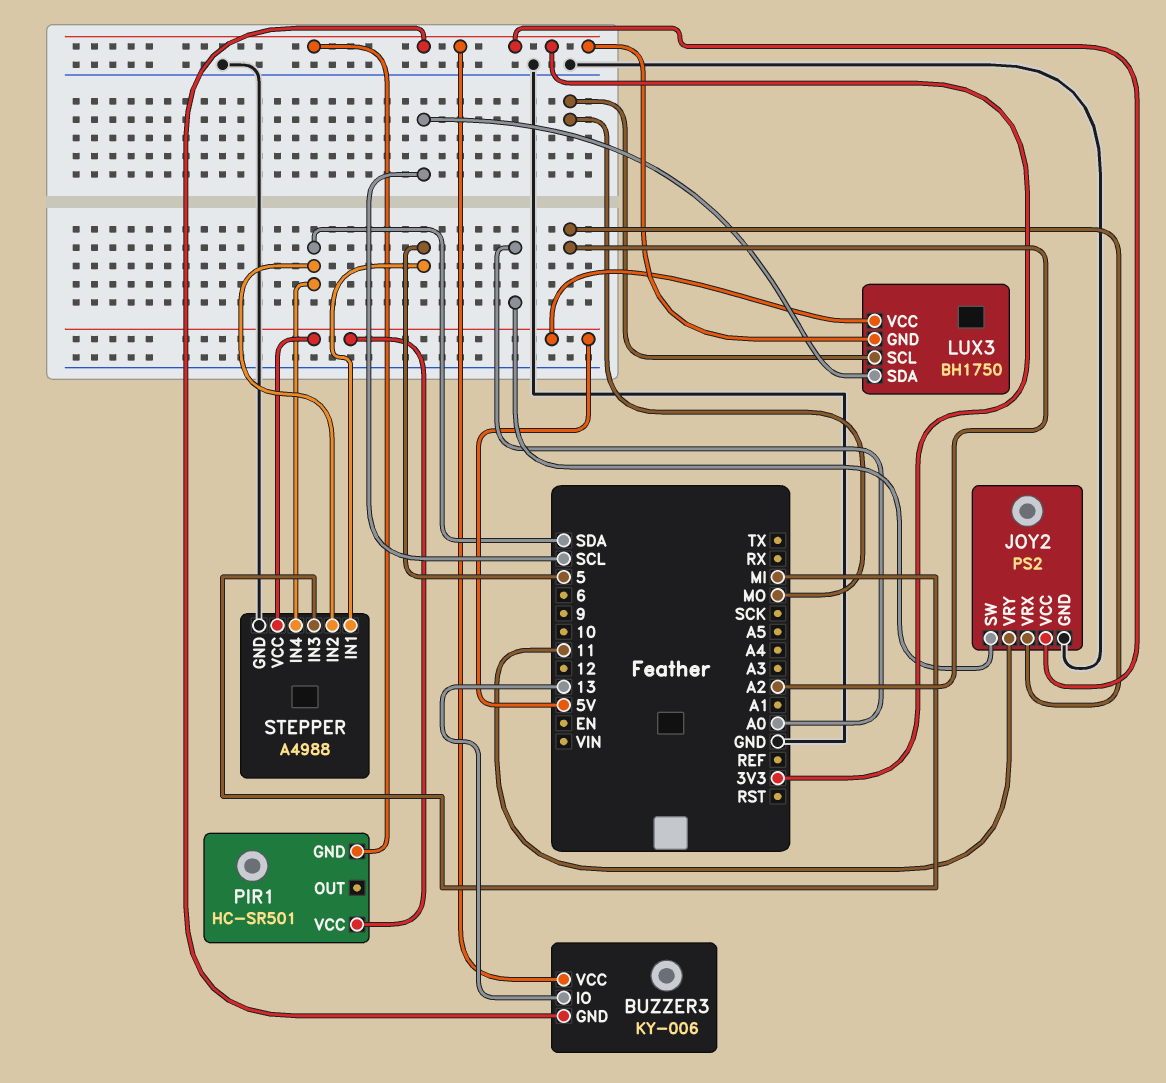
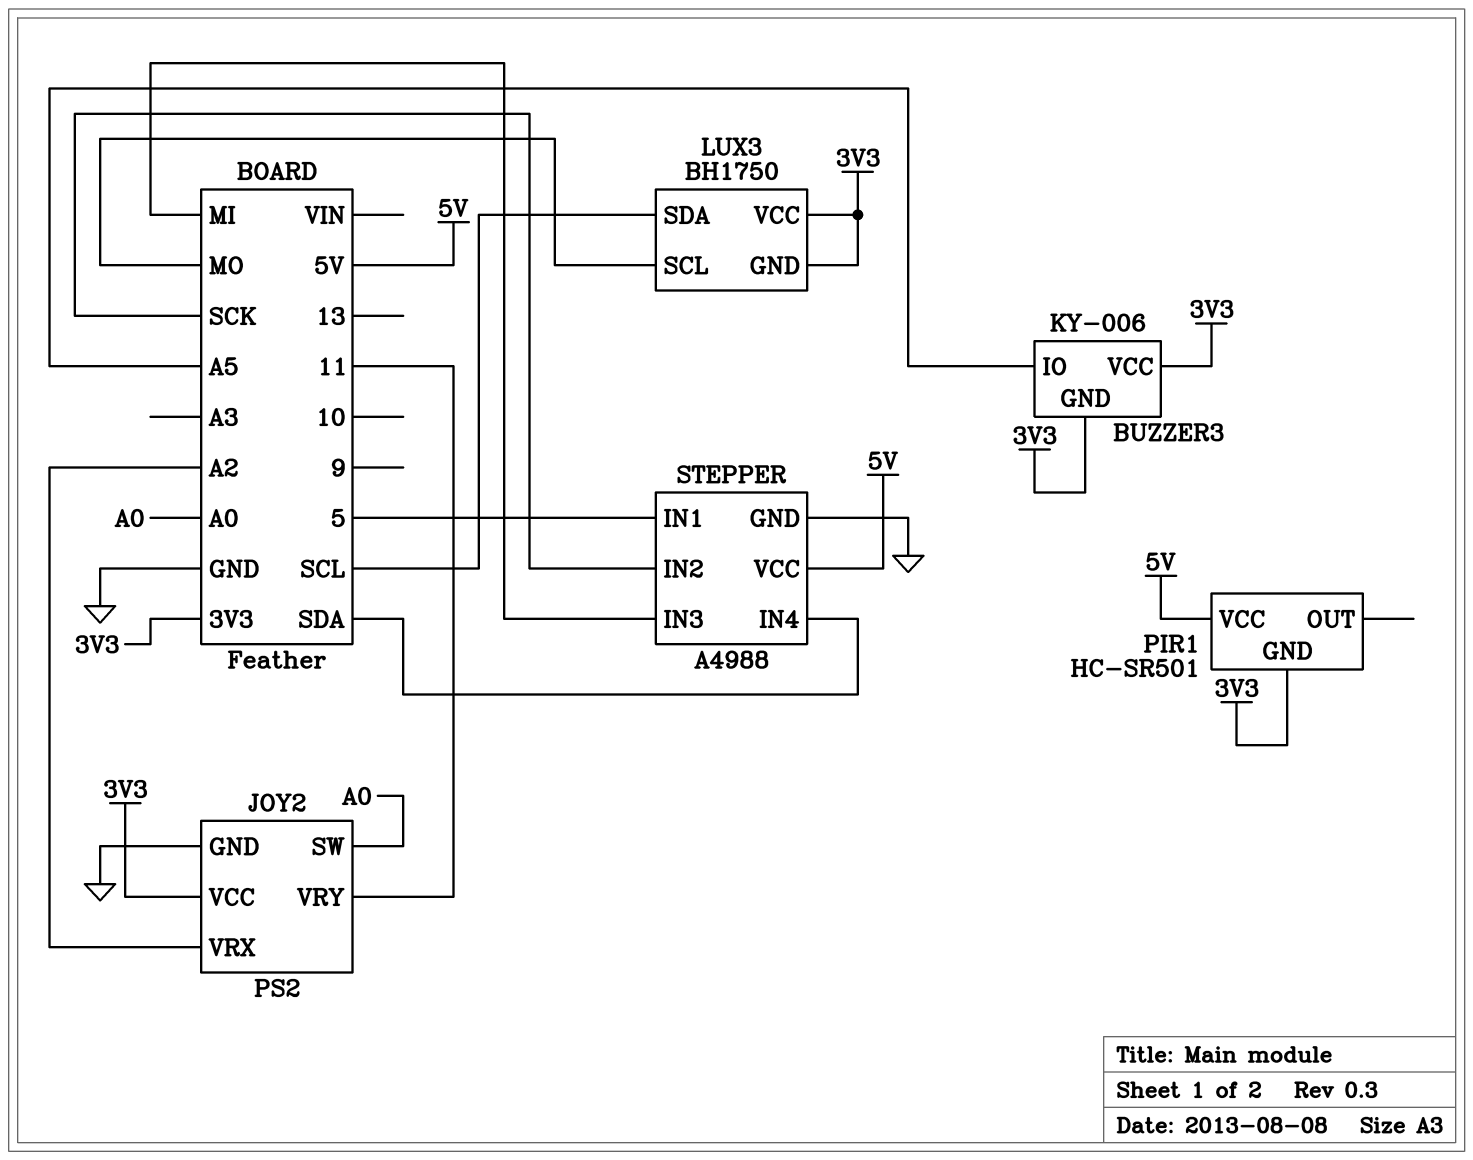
BUZZER3 pin IO: 13 -> A5
LUX3 pin VCC: 5V -> 3V3
STEPPER pin IN2: SDA -> SCK

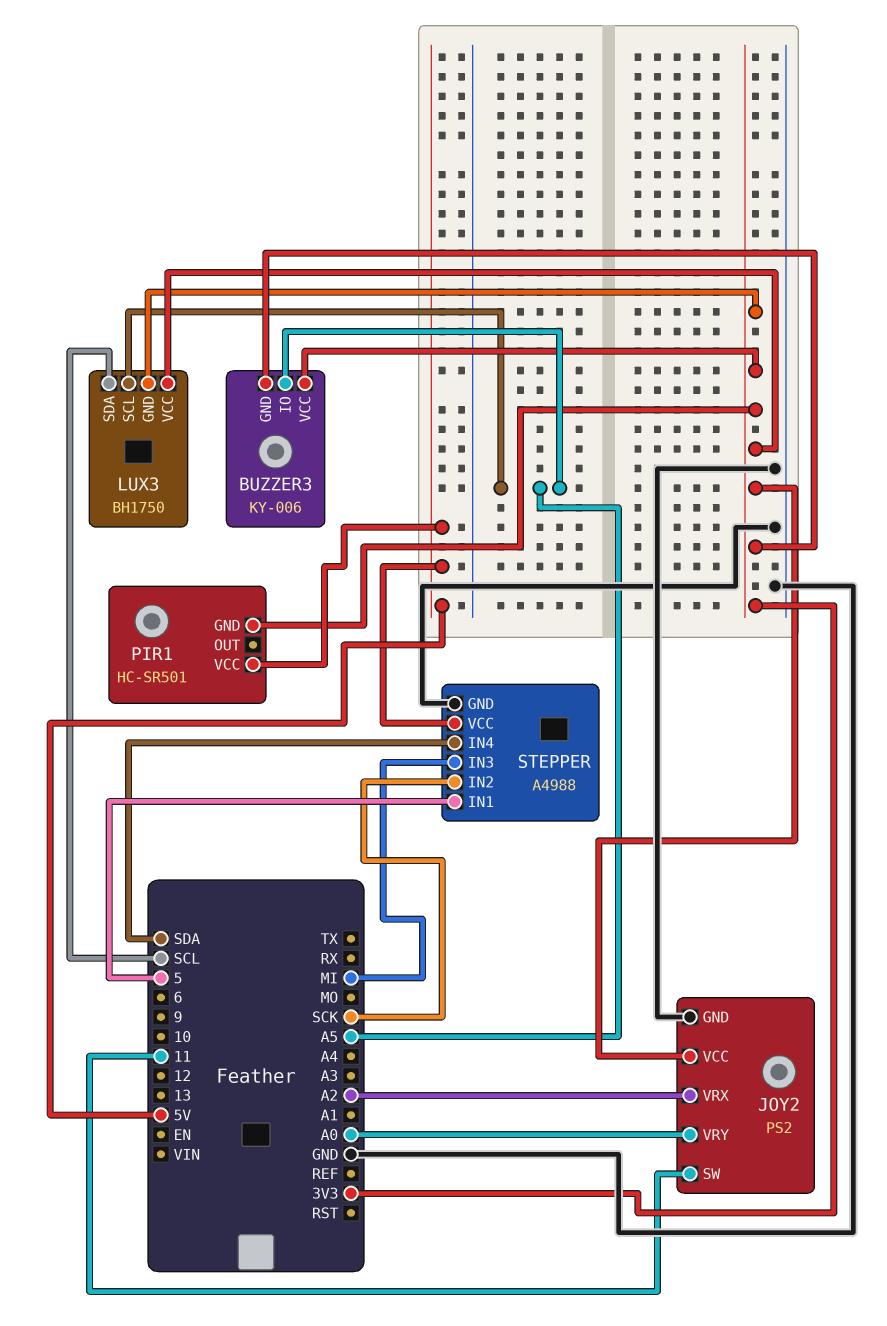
JOY2 pin SW: A0 -> 11
JOY2 pin VRY: 11 -> A0
LUX3 pin SCL: MO -> A5

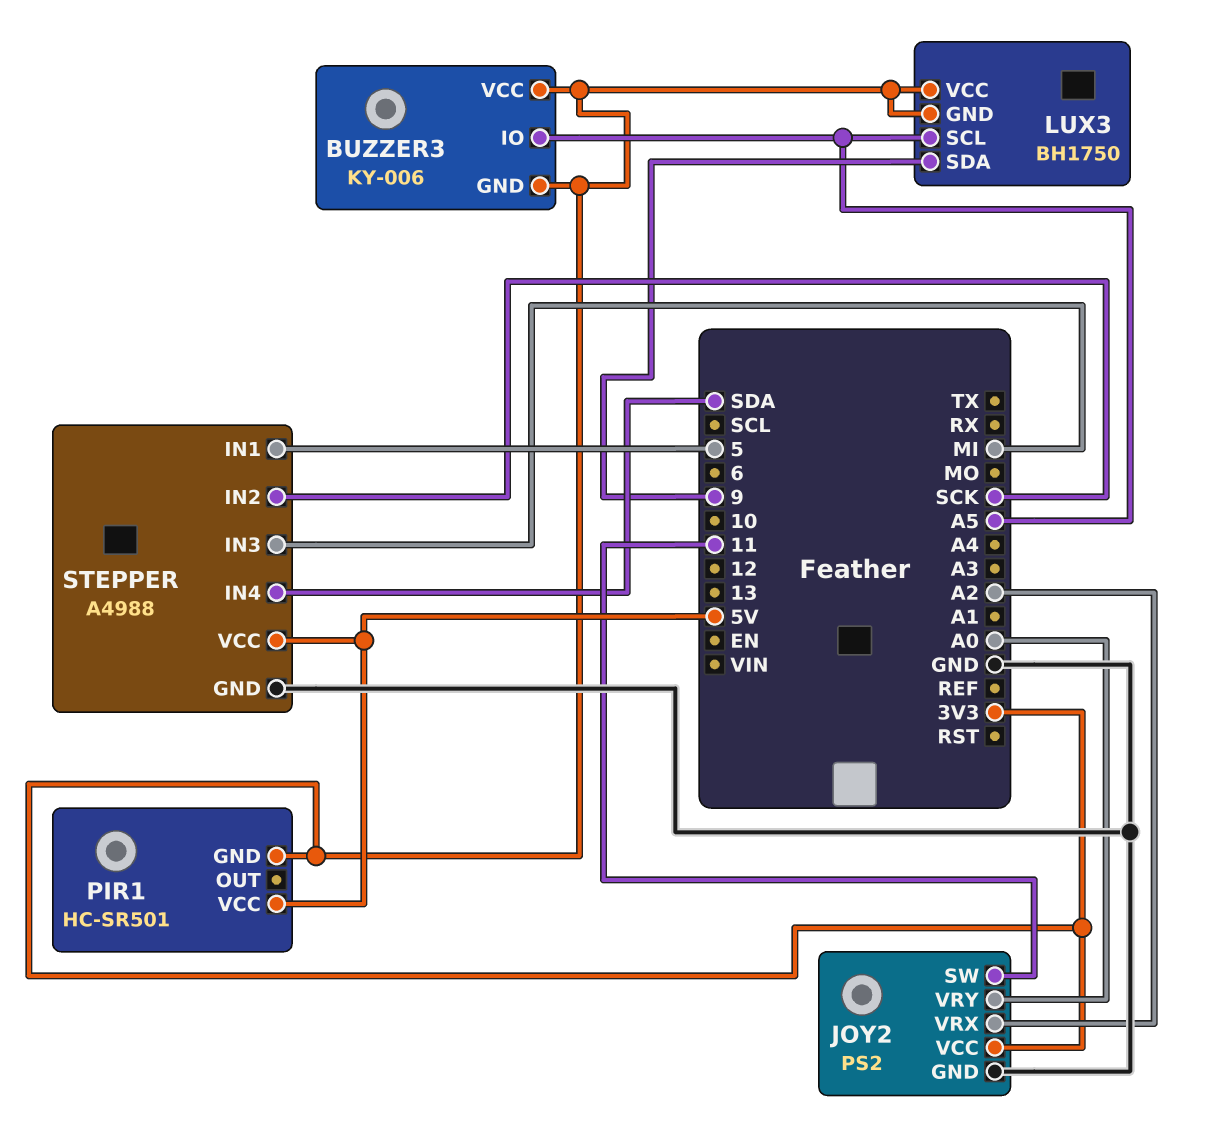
LUX3 pin SDA: SCL -> 9

